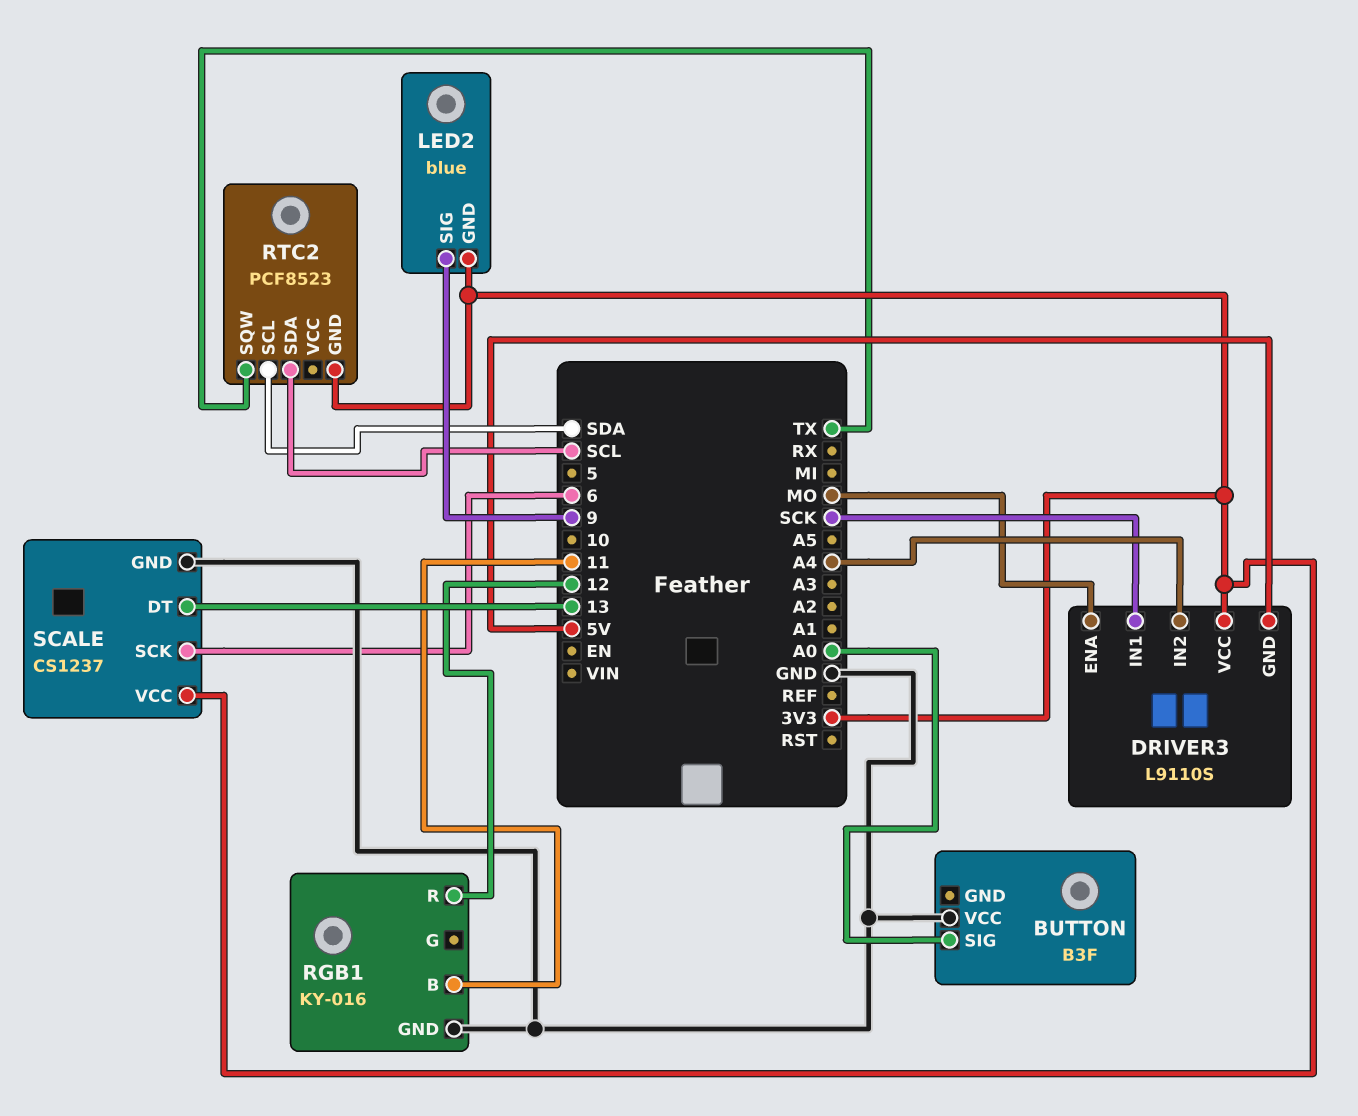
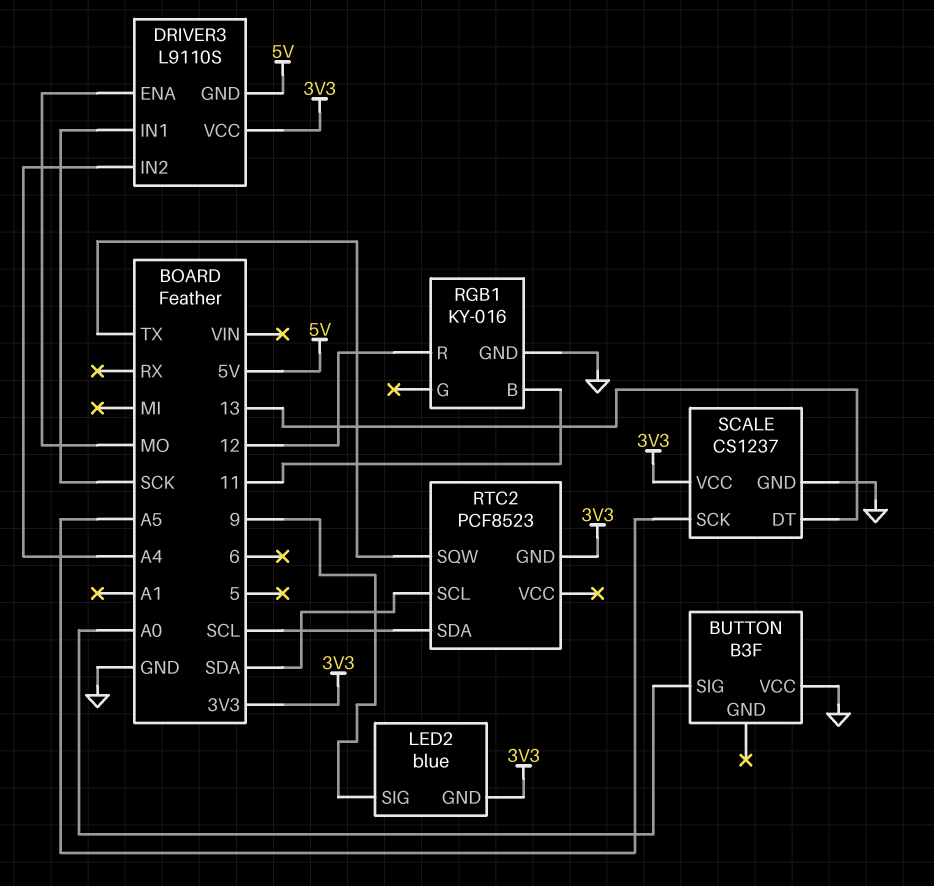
SCALE pin SCK: 6 -> A5

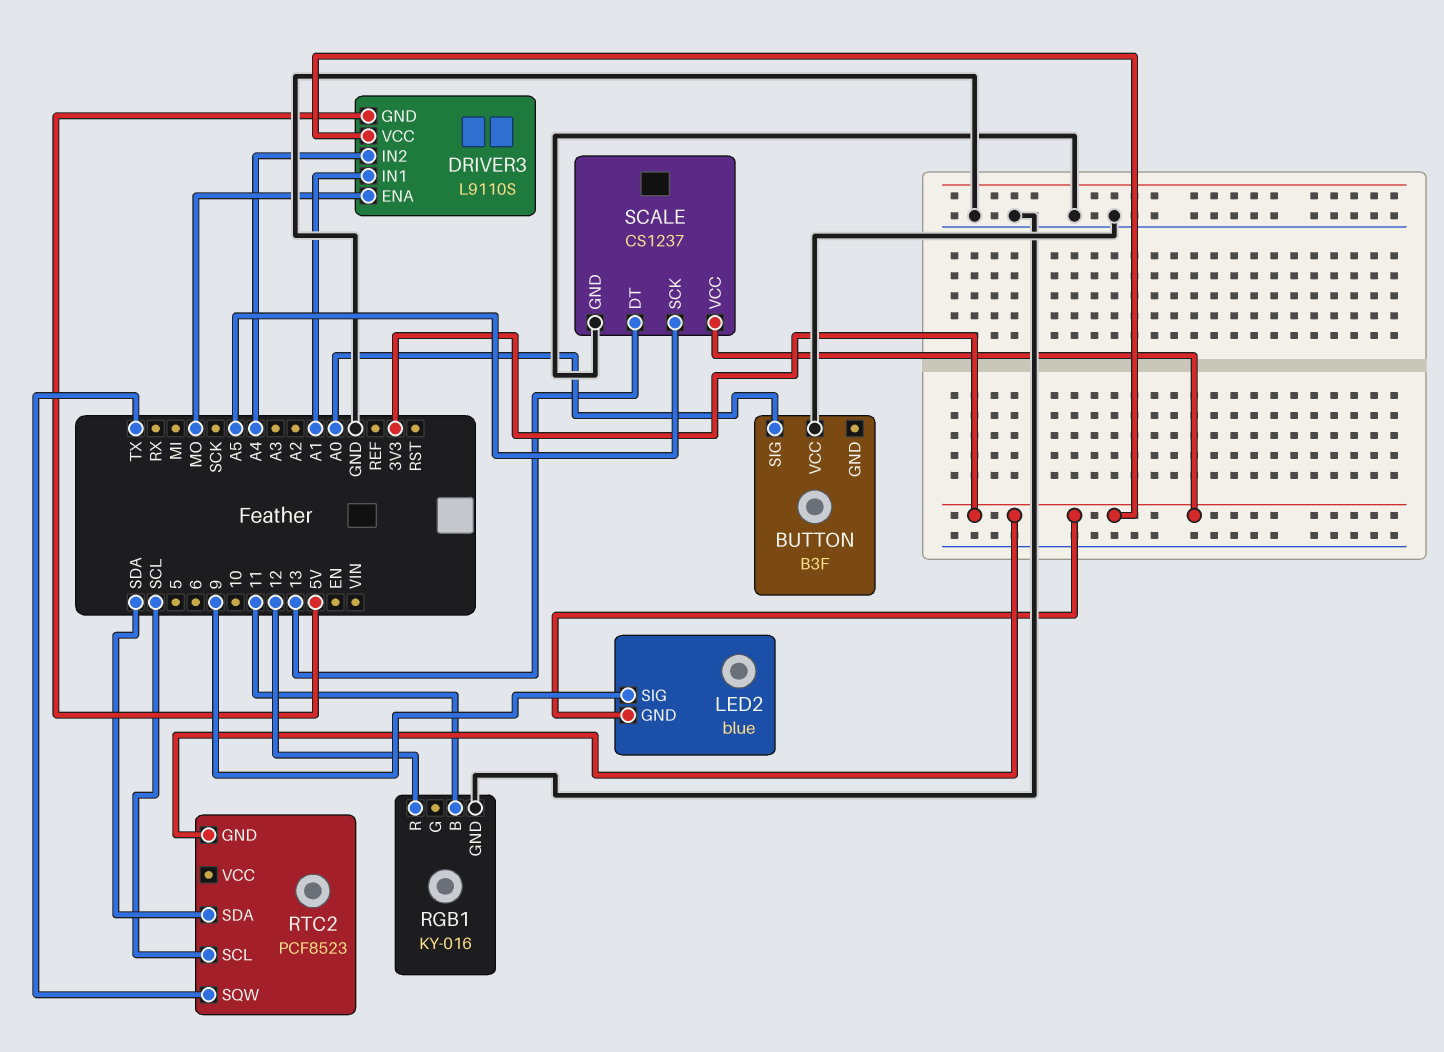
DRIVER3 pin IN1: SCK -> A1
RTC2 pin SCL: SDA -> SCL
RTC2 pin SDA: SCL -> SDA

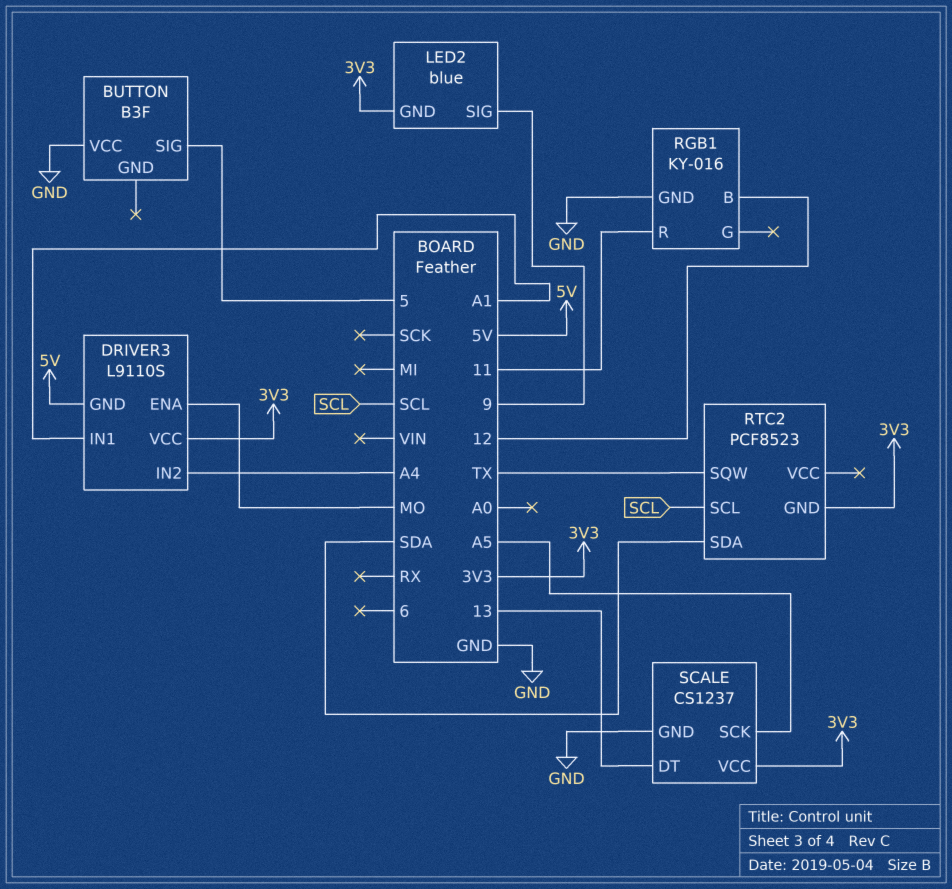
BUTTON pin SIG: A0 -> 5
RGB1 pin B: 11 -> 12
RGB1 pin R: 12 -> 11

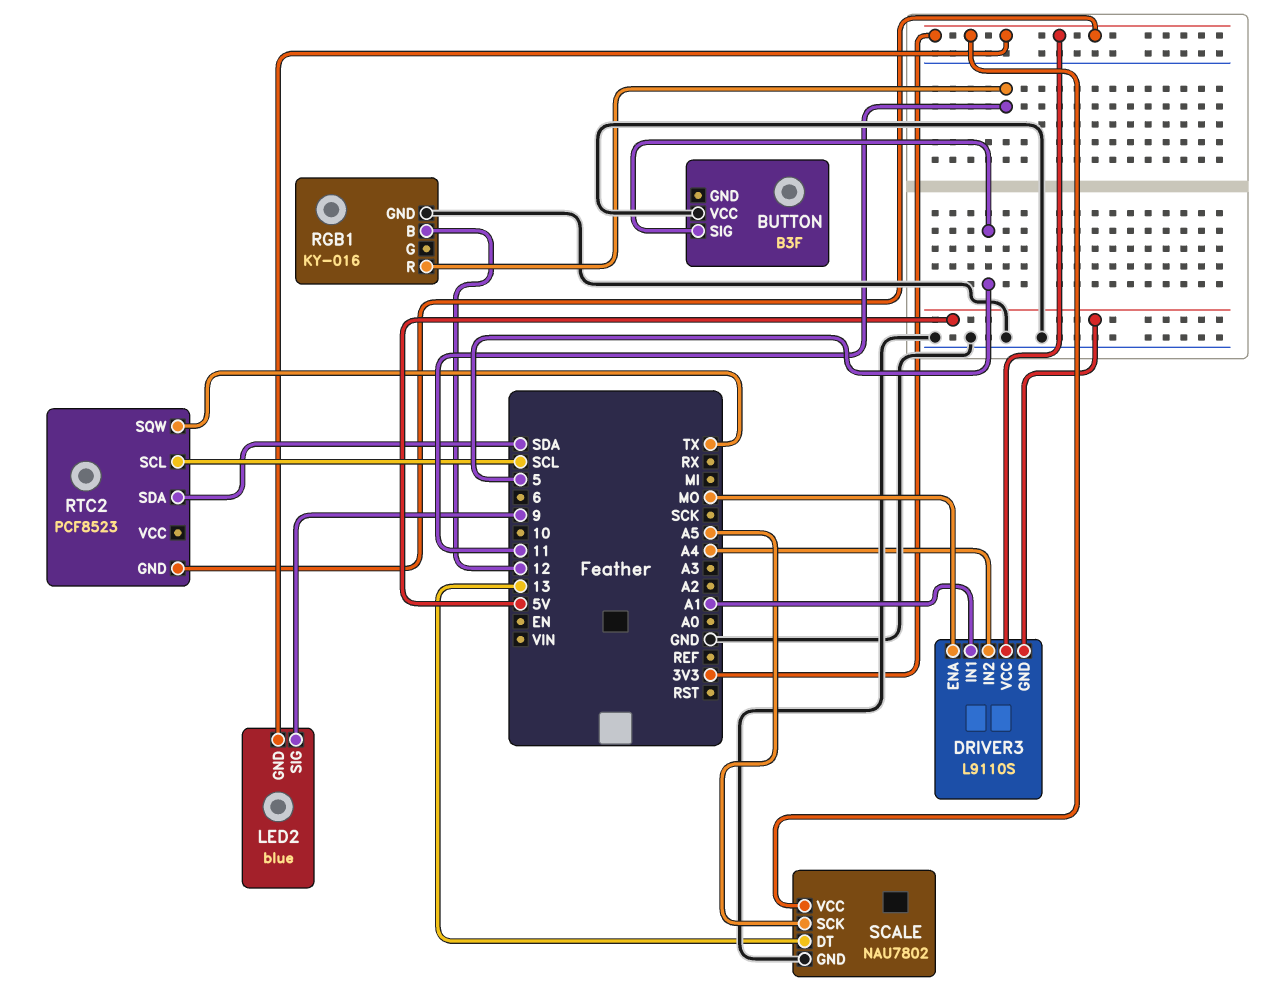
SCALE: CS1237 -> NAU7802

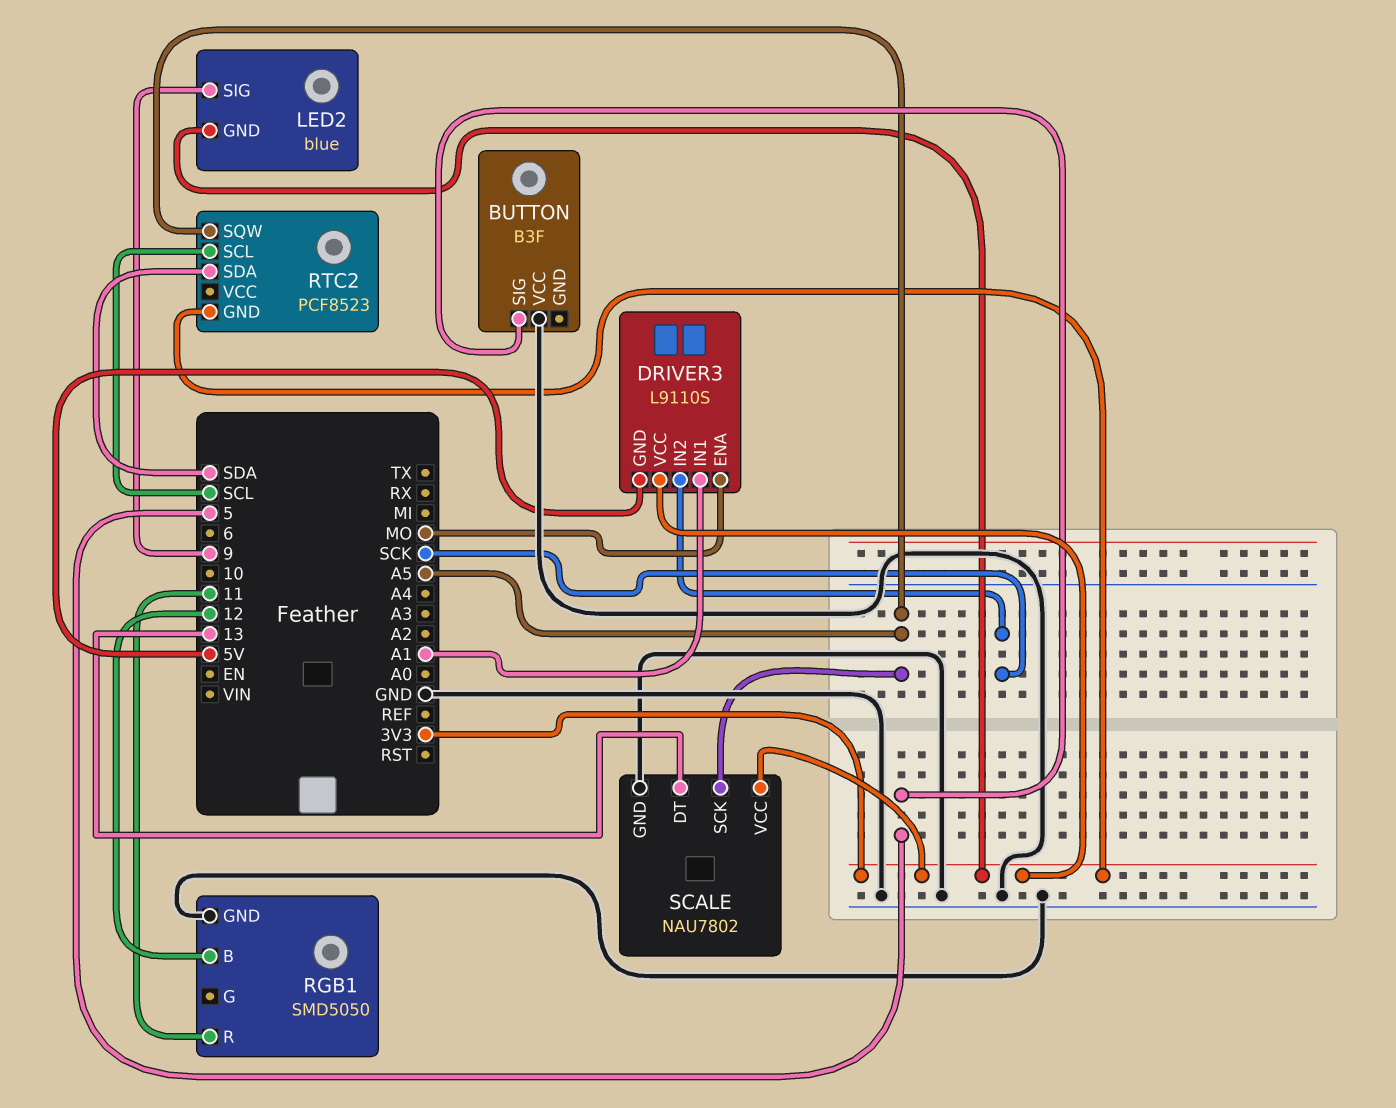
DRIVER3 pin IN2: A4 -> SCK
RGB1: KY-016 -> SMD5050
RTC2 pin SQW: TX -> A5

